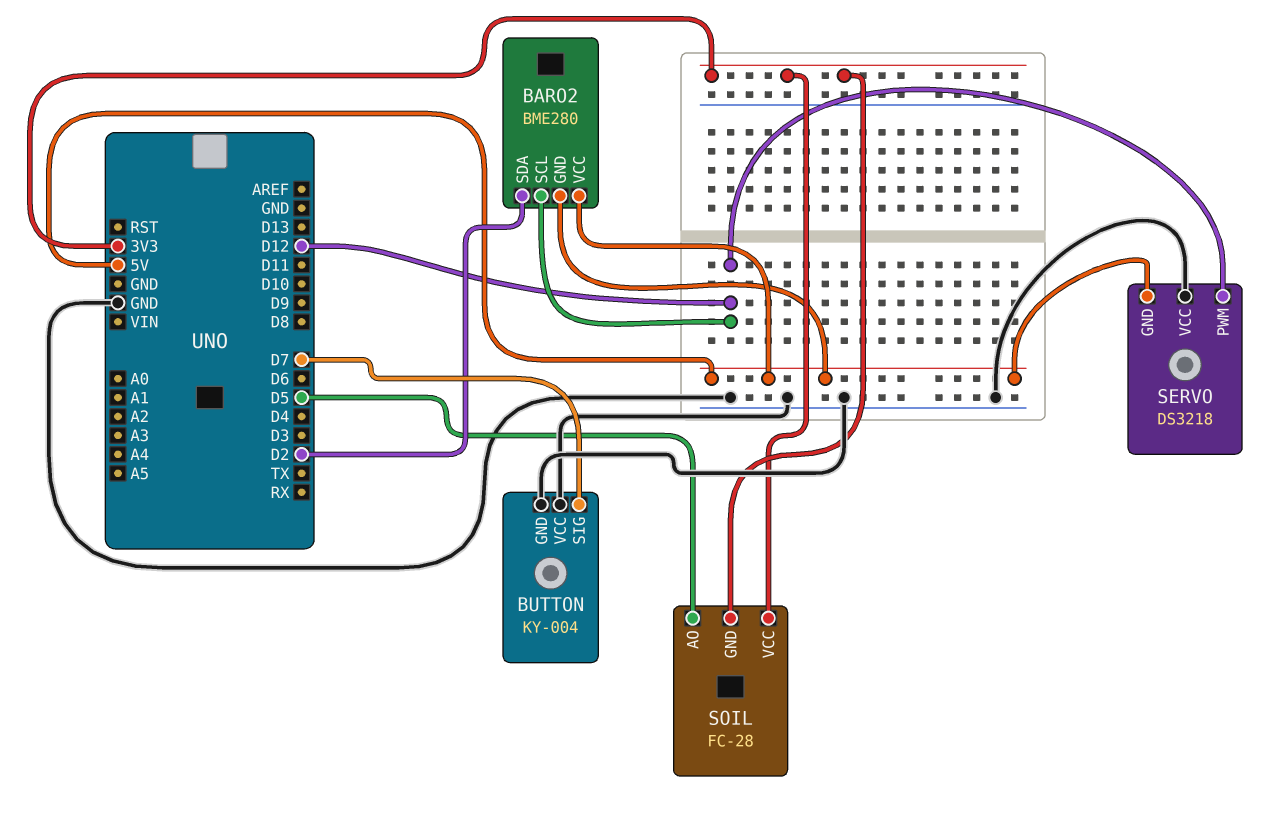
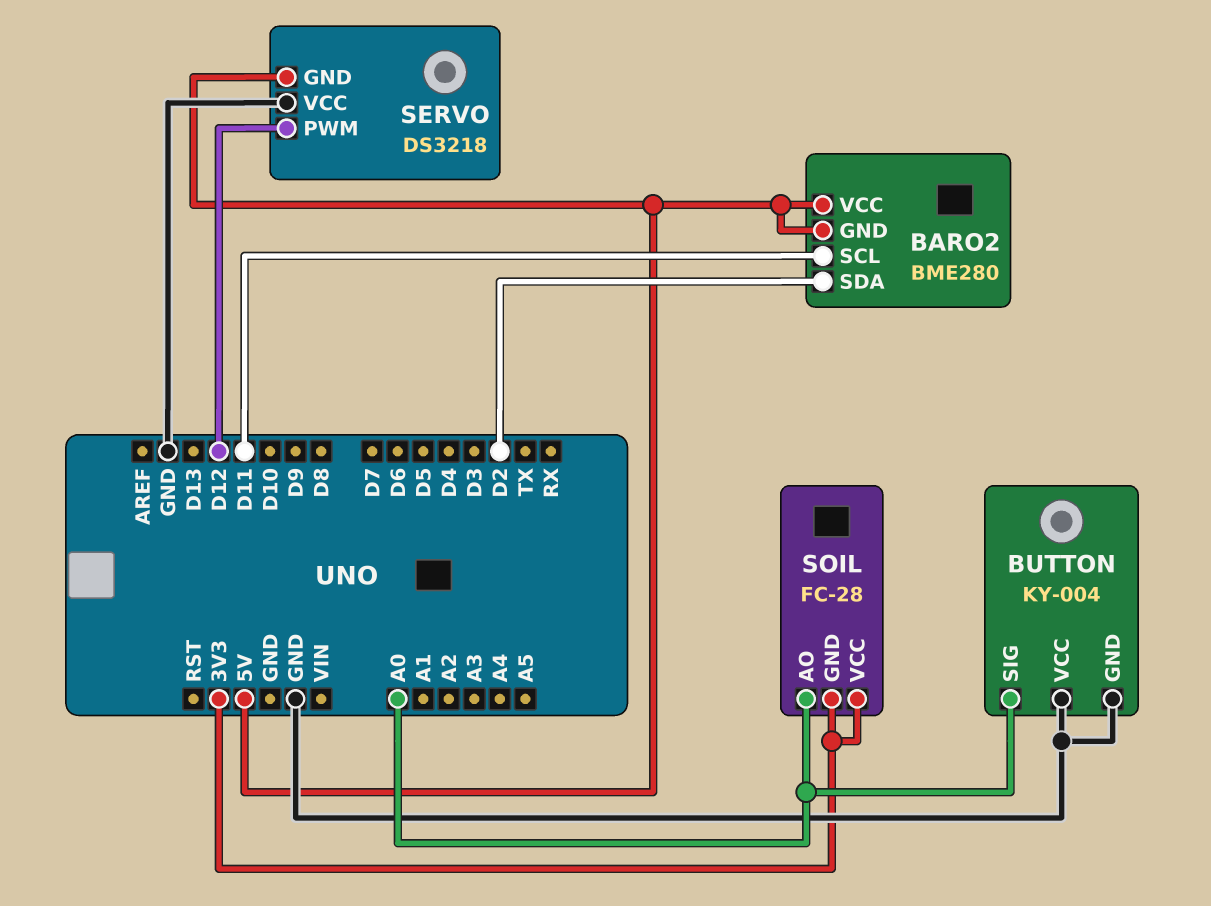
BARO2 pin SCL: D12 -> D11
BUTTON pin SIG: D7 -> A0
SOIL pin AO: D5 -> A0

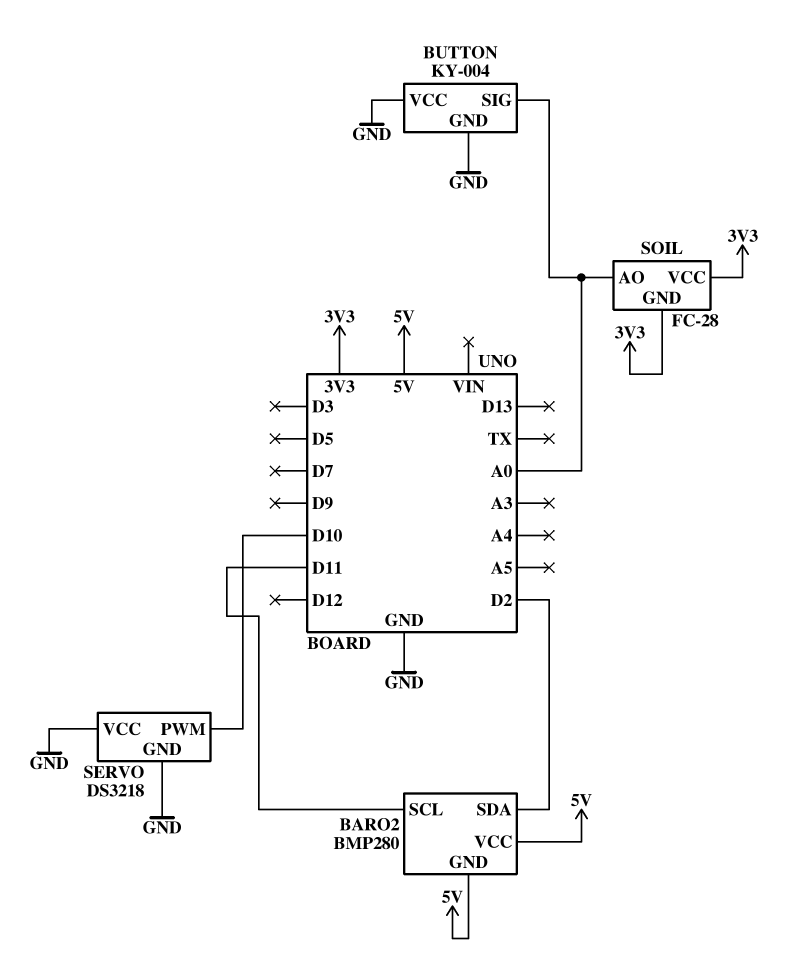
BARO2: BME280 -> BMP280
SERVO pin GND: 5V -> GND
SERVO pin PWM: D12 -> D10

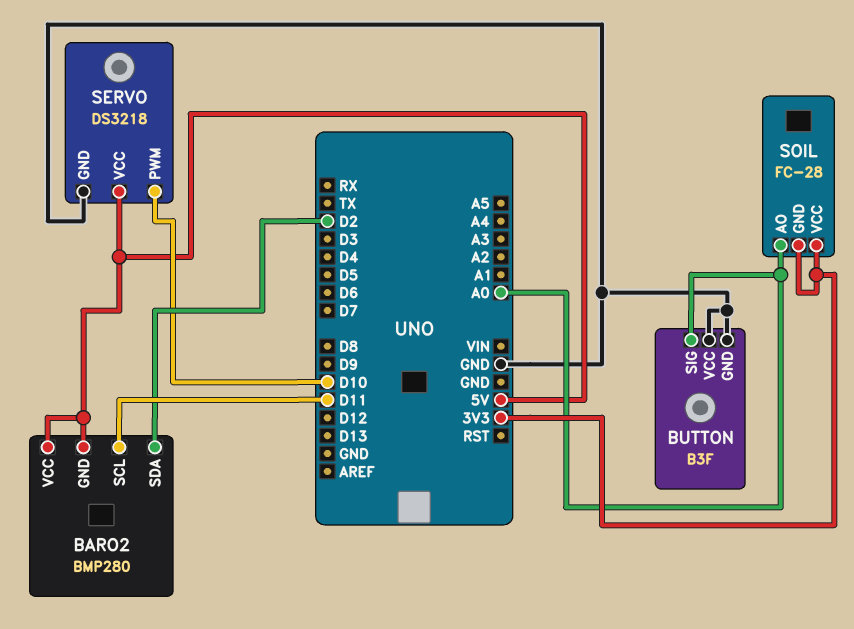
BUTTON: KY-004 -> B3F
SERVO pin VCC: GND -> 5V

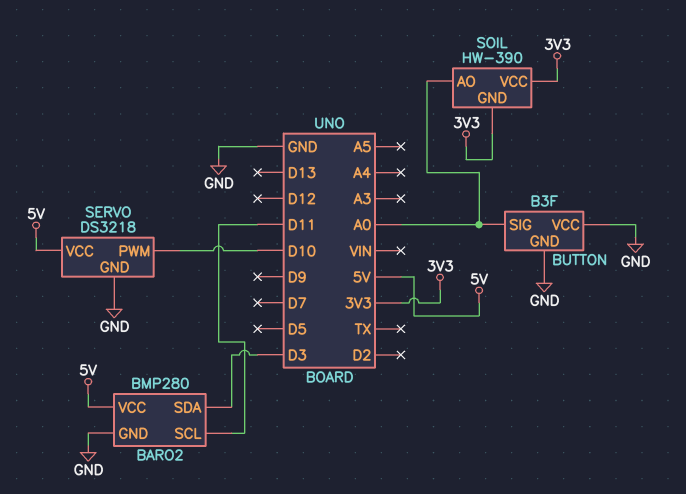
BARO2 pin GND: 5V -> GND
BARO2 pin SDA: D2 -> D3
SOIL: FC-28 -> HW-390

